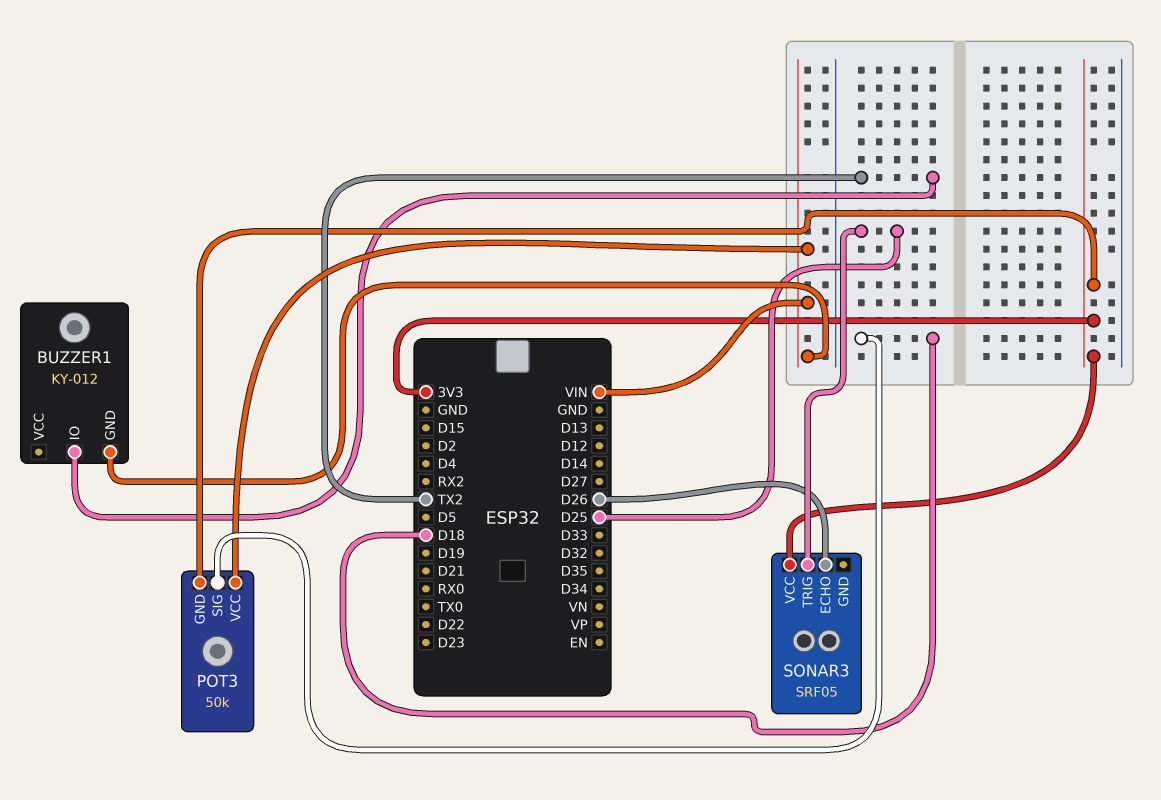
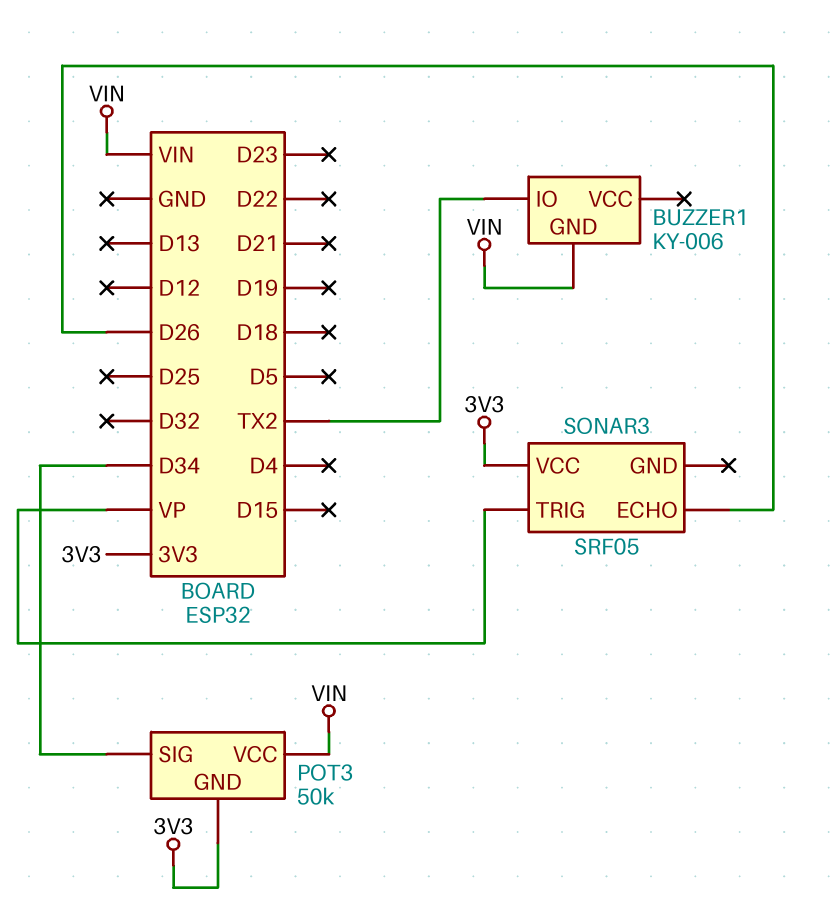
BUZZER1: KY-012 -> KY-006
POT3 pin SIG: D18 -> D34
SONAR3 pin TRIG: D25 -> VP

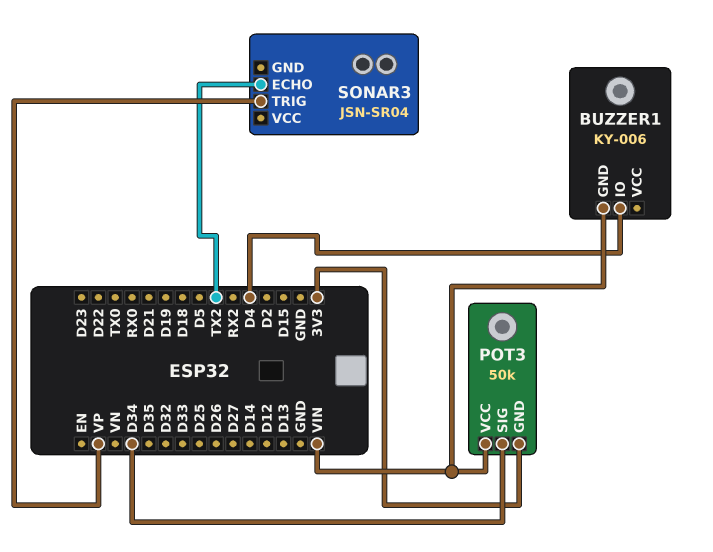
BUZZER1 pin IO: TX2 -> D4
SONAR3: SRF05 -> JSN-SR04
SONAR3 pin ECHO: D26 -> TX2
SONAR3 pin VCC: 3V3 -> none

